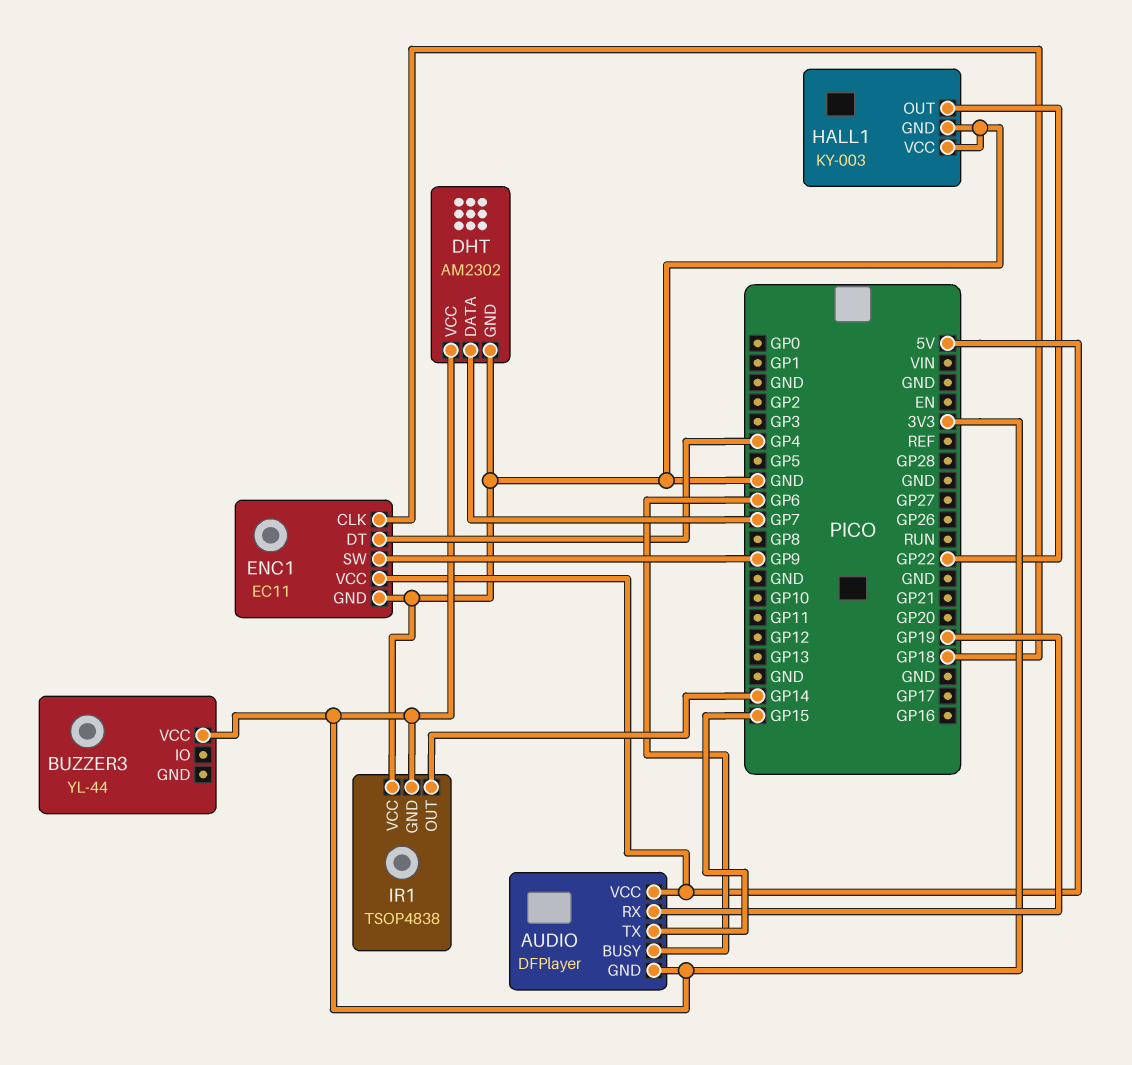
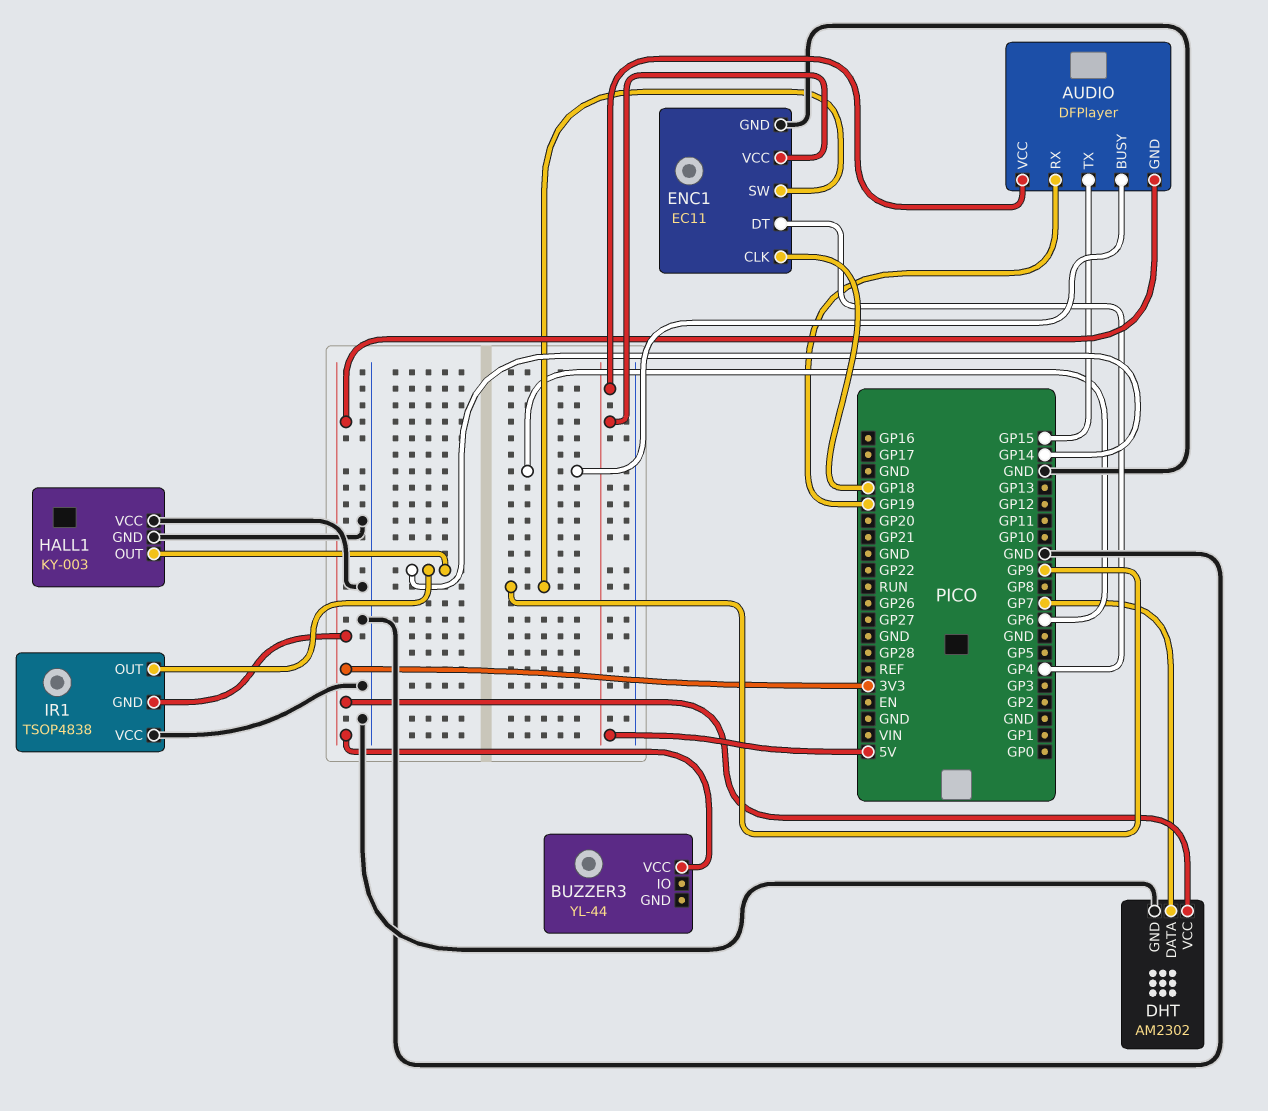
HALL1 pin OUT: GP22 -> GP14

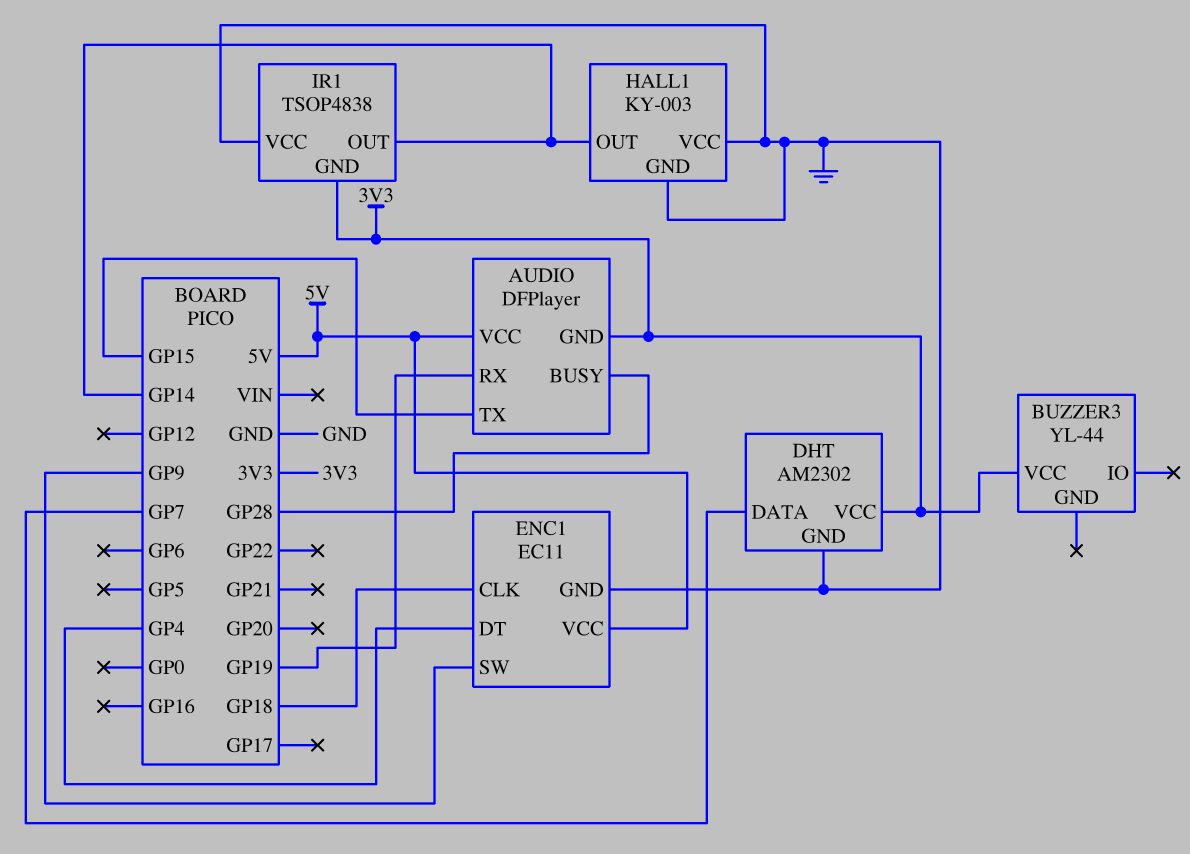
AUDIO pin BUSY: GP6 -> GP28

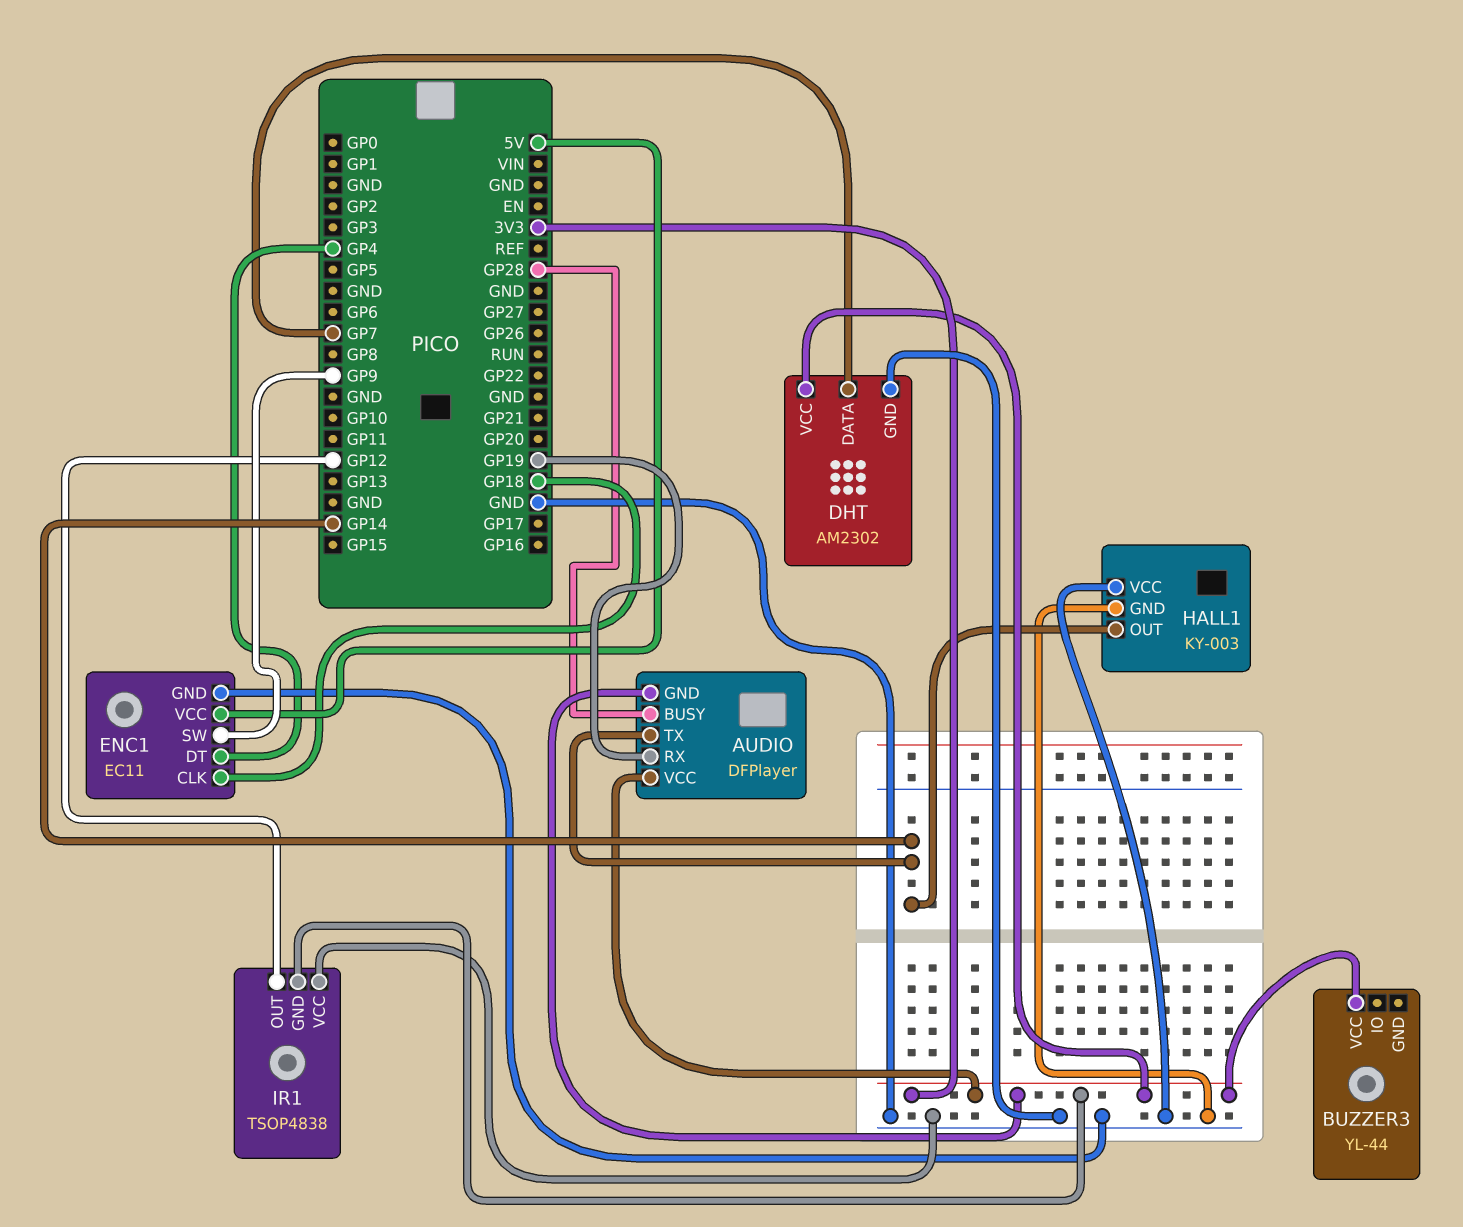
AUDIO pin TX: GP15 -> GP14
AUDIO pin VCC: 5V -> 3V3
IR1 pin OUT: GP14 -> GP12

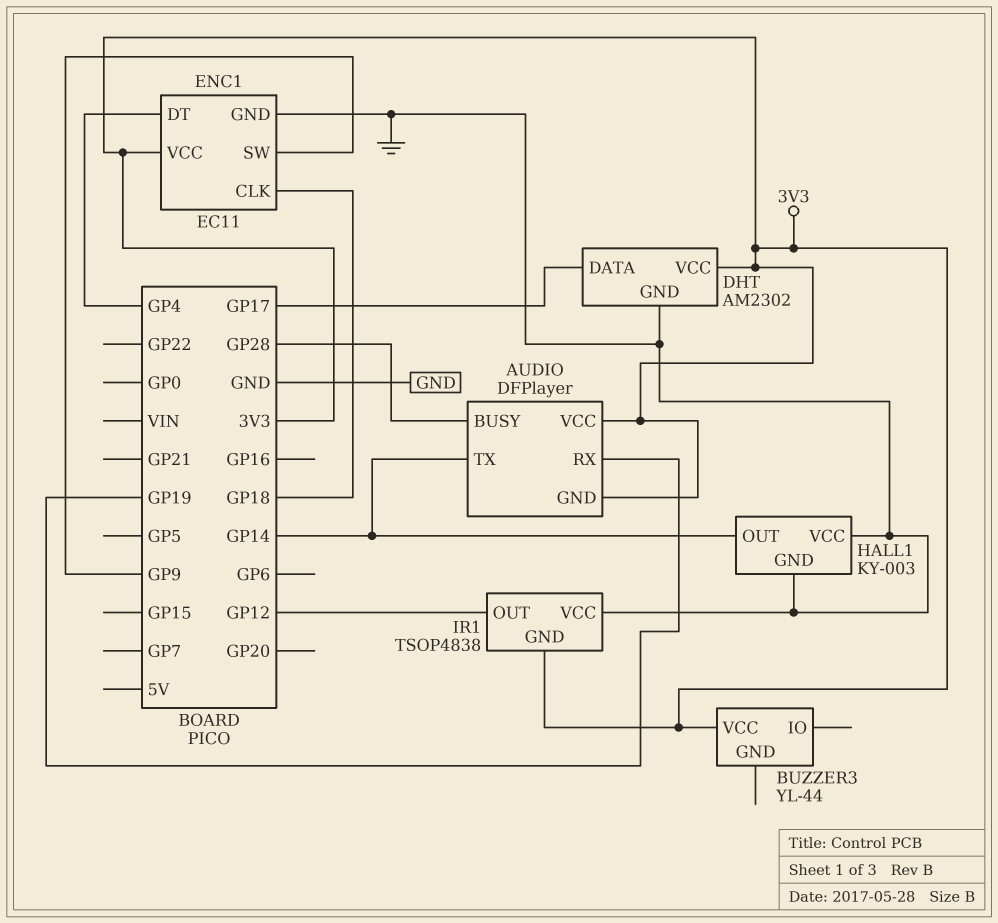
DHT pin DATA: GP7 -> GP17
ENC1 pin VCC: 5V -> 3V3

